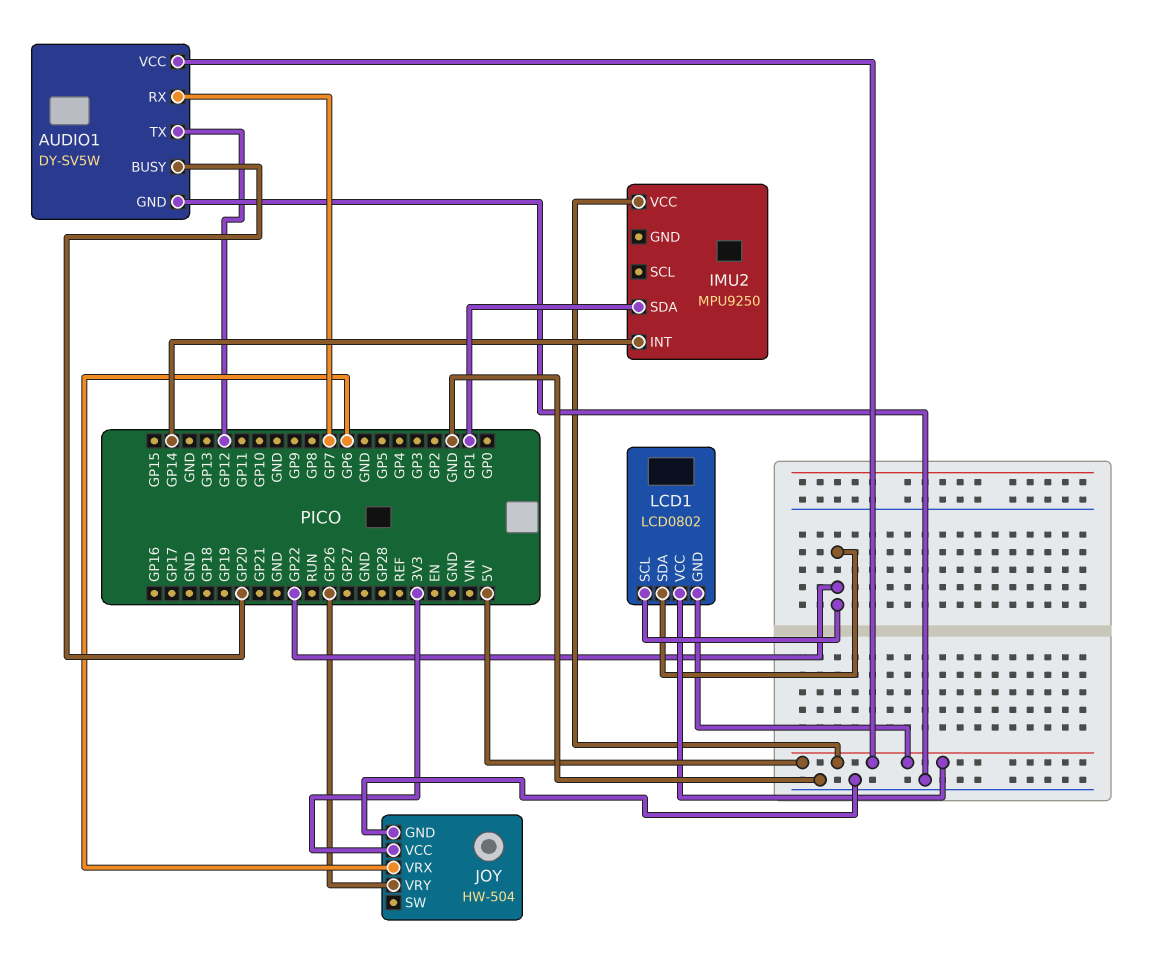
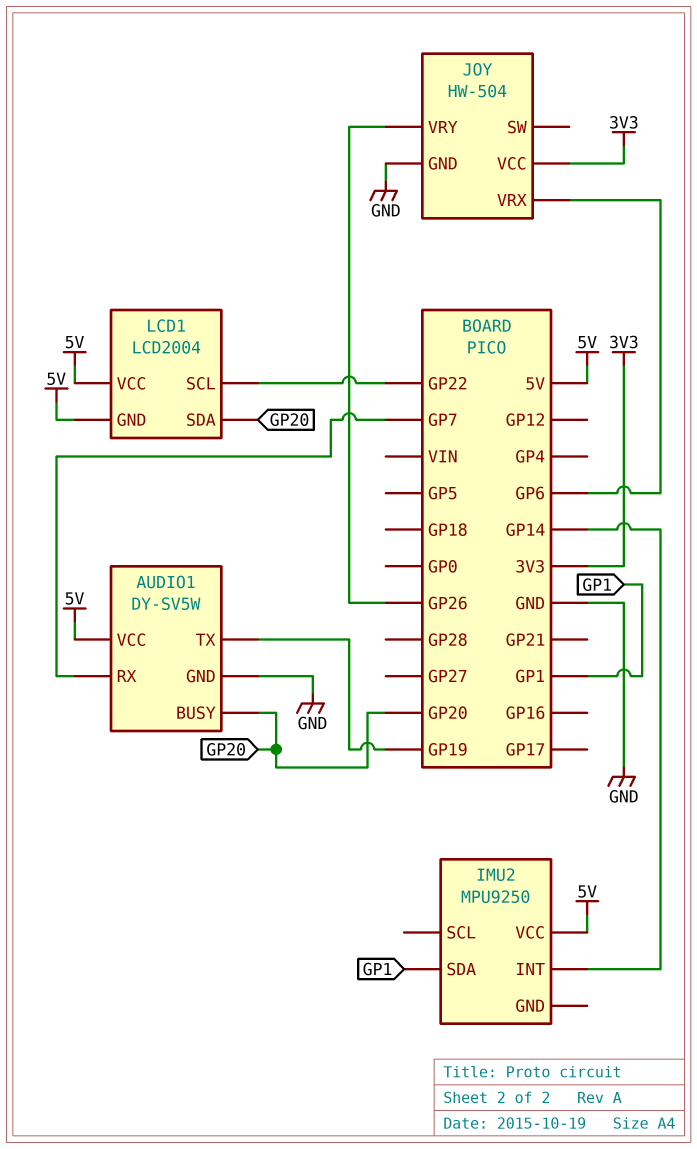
AUDIO1 pin TX: GP12 -> GP19
LCD1: LCD0802 -> LCD2004
LCD1 pin SDA: GP22 -> GP20

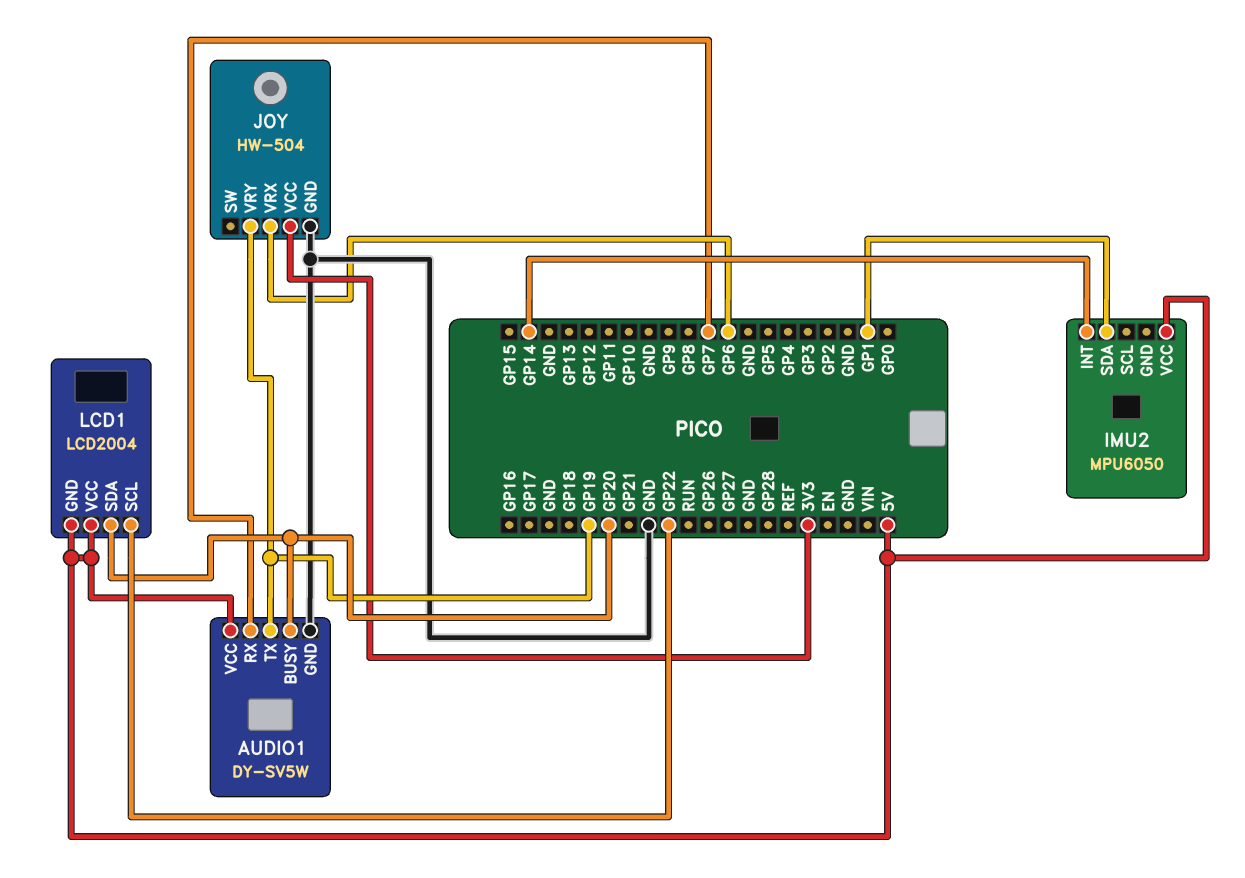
IMU2: MPU9250 -> MPU6050
JOY pin VRY: GP26 -> GP19

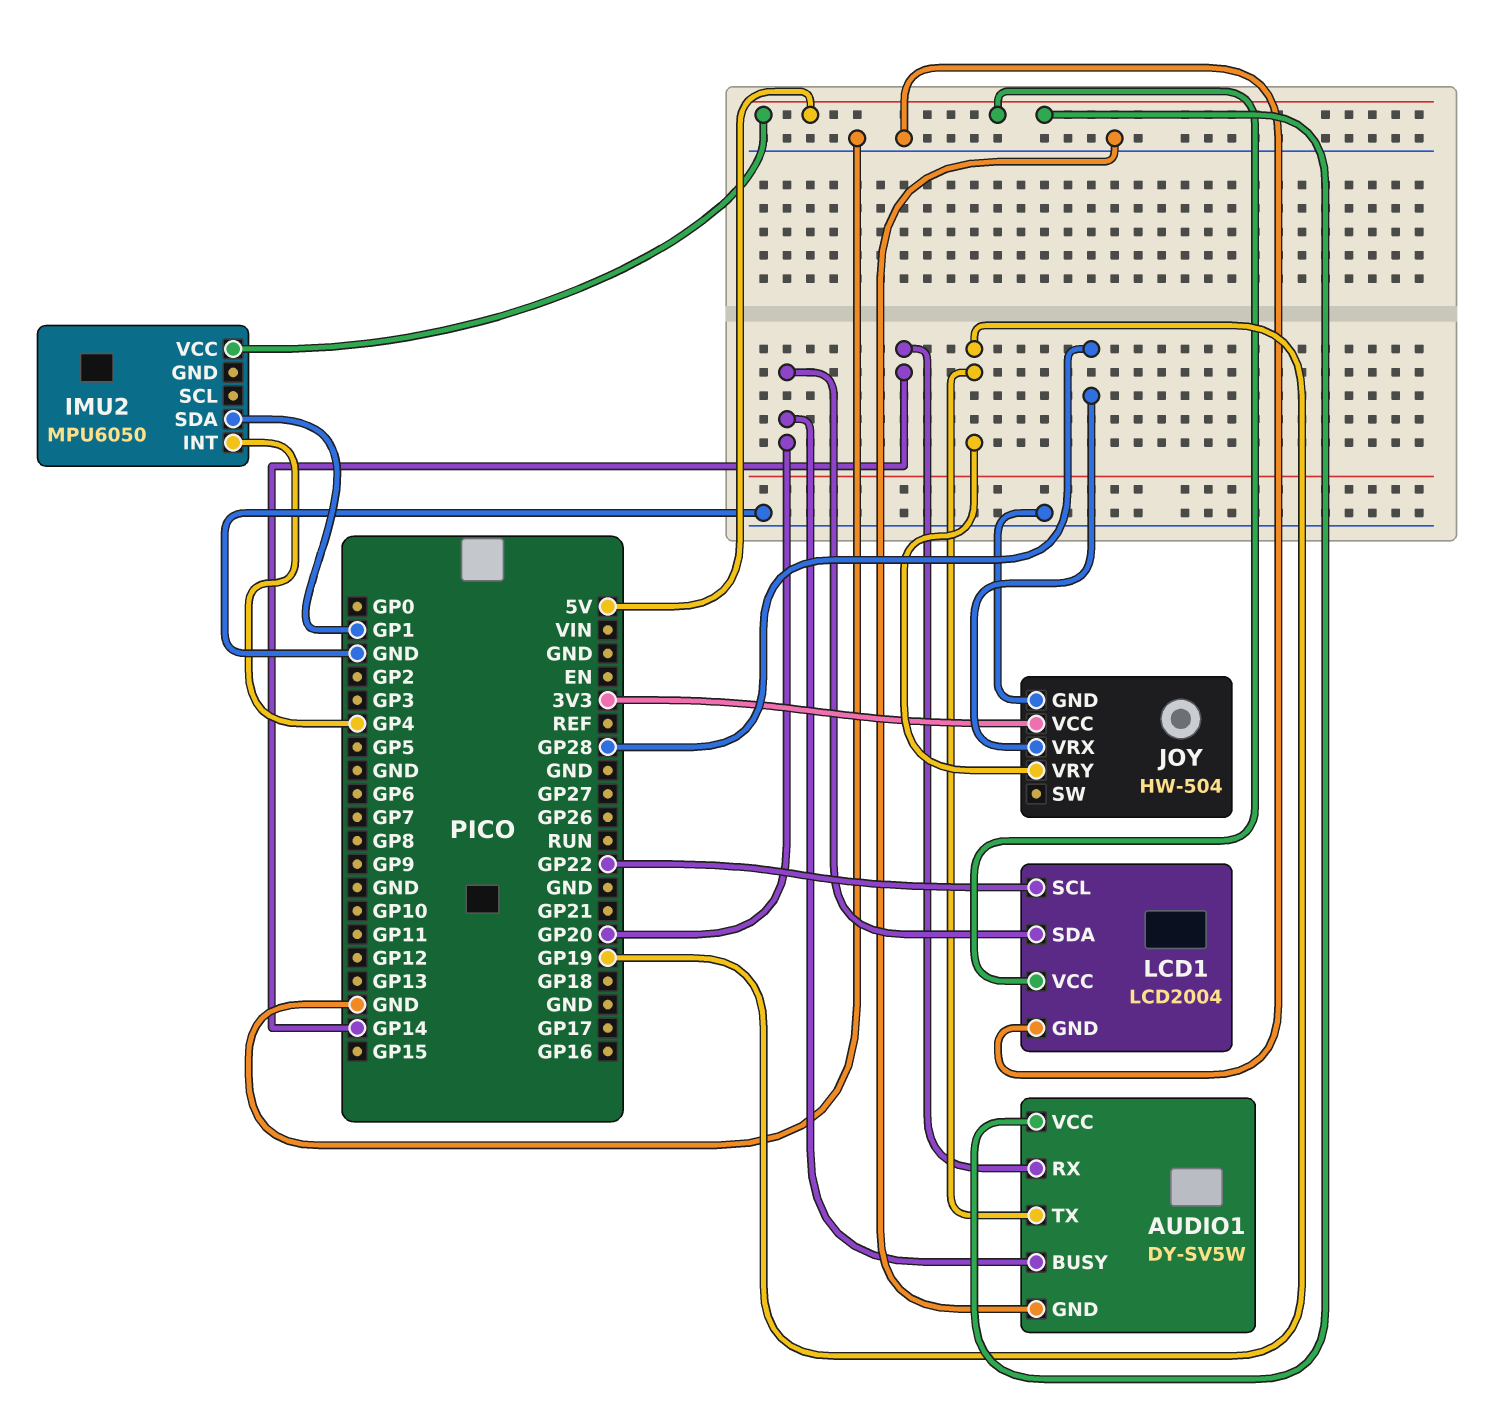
AUDIO1 pin RX: GP7 -> GP14
IMU2 pin INT: GP14 -> GP4
JOY pin VRX: GP6 -> GP28
LCD1 pin GND: 5V -> GND

